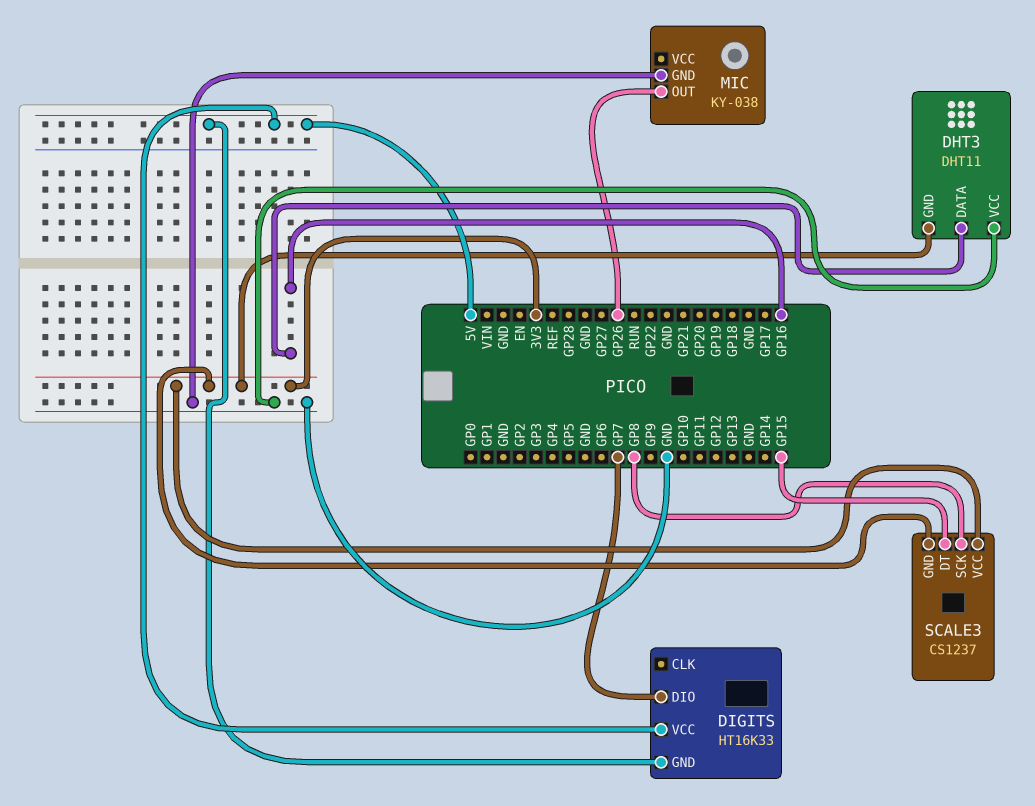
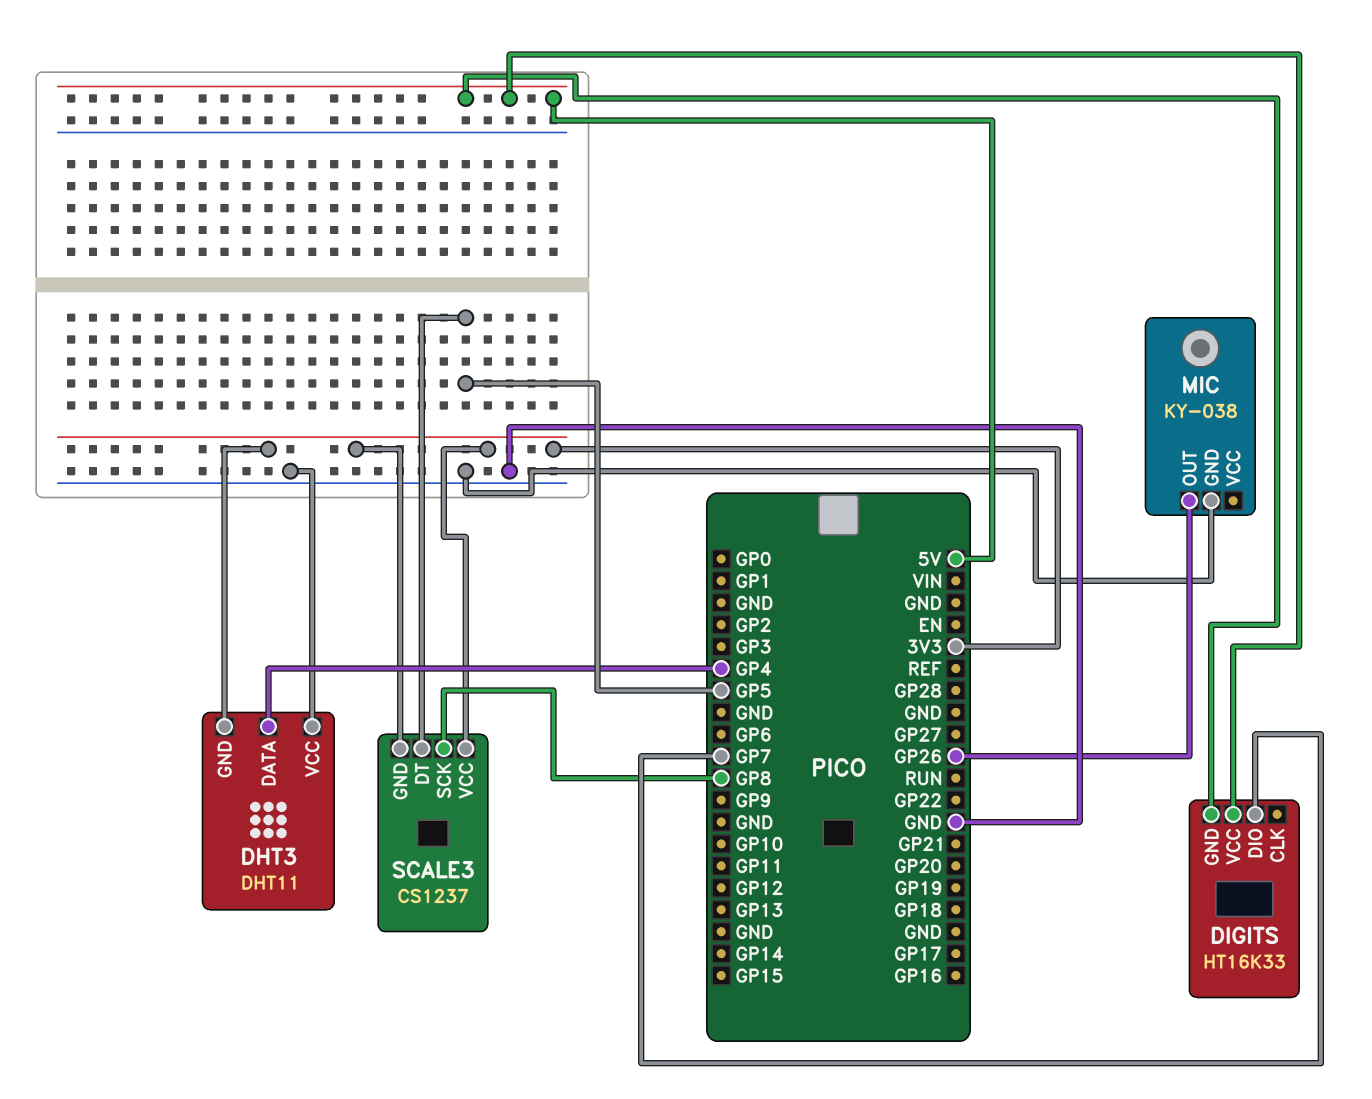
DHT3 pin DATA: GP16 -> GP4
SCALE3 pin DT: GP15 -> GP5

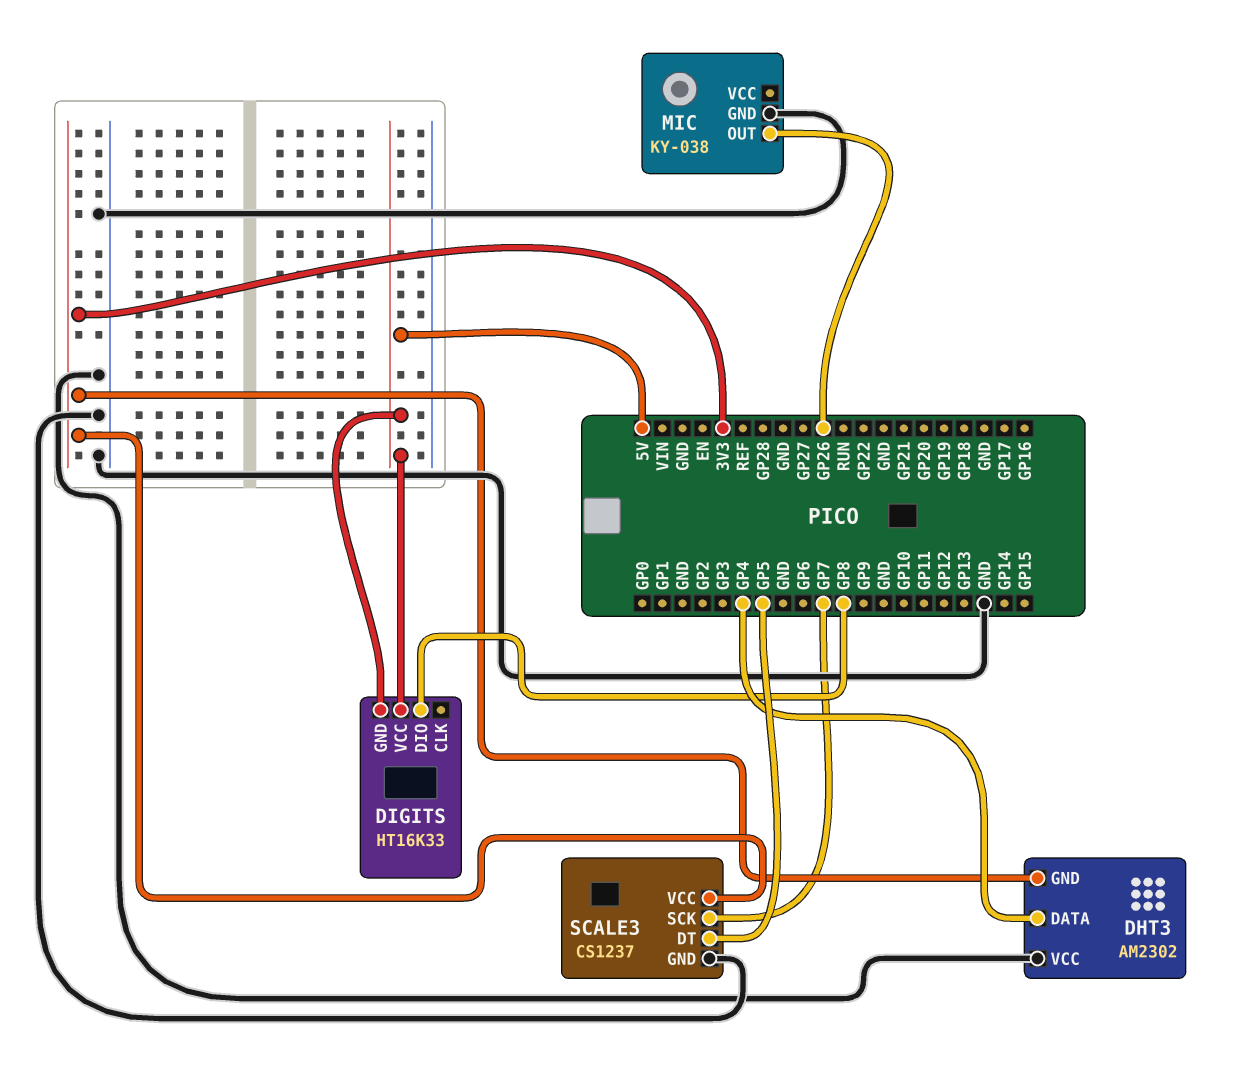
DHT3: DHT11 -> AM2302
DIGITS pin DIO: GP7 -> GP8
SCALE3 pin GND: 3V3 -> GND
SCALE3 pin SCK: GP8 -> GP7

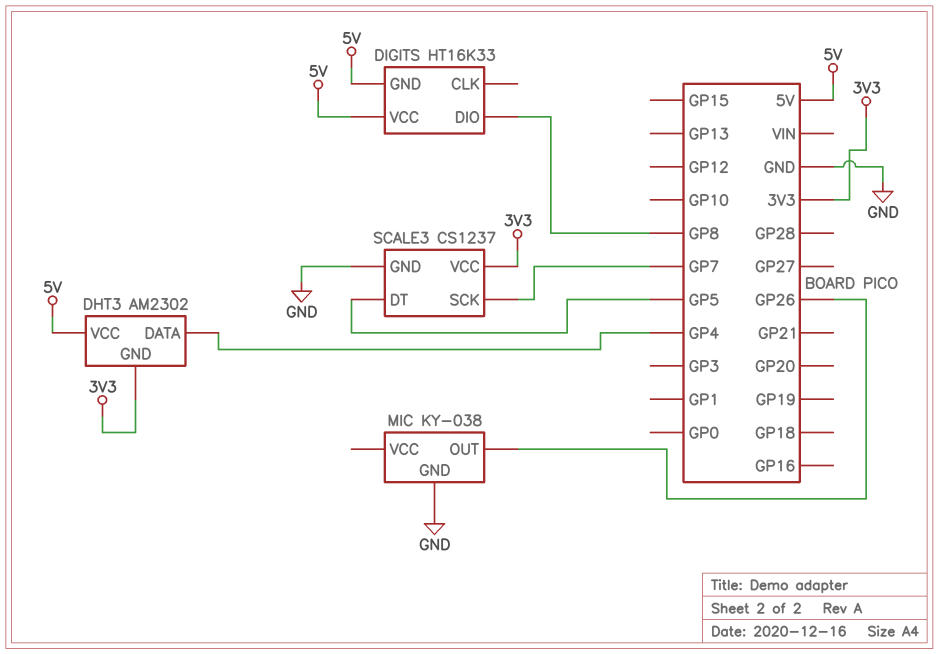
DHT3 pin VCC: GND -> 5V

